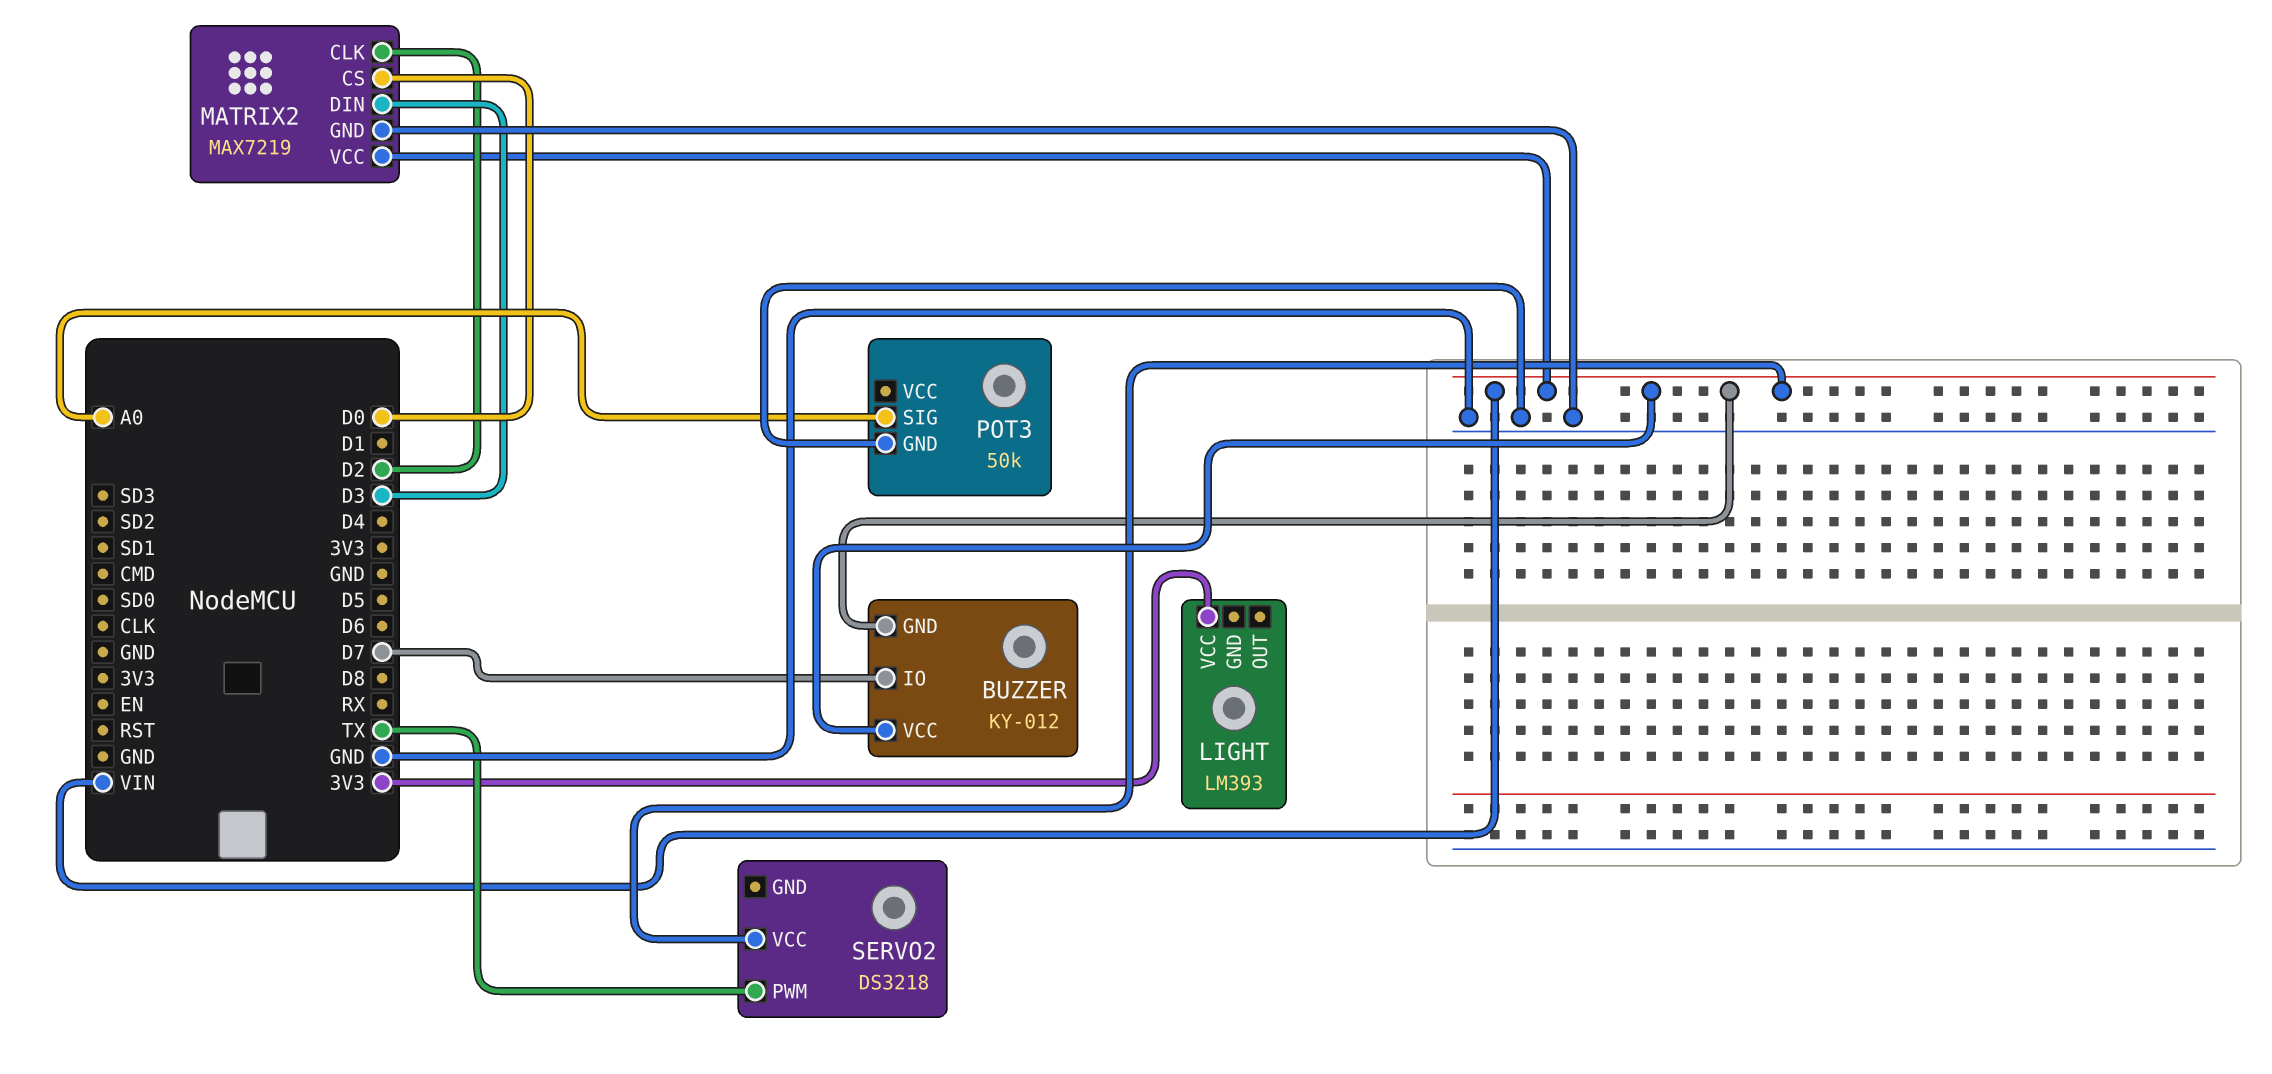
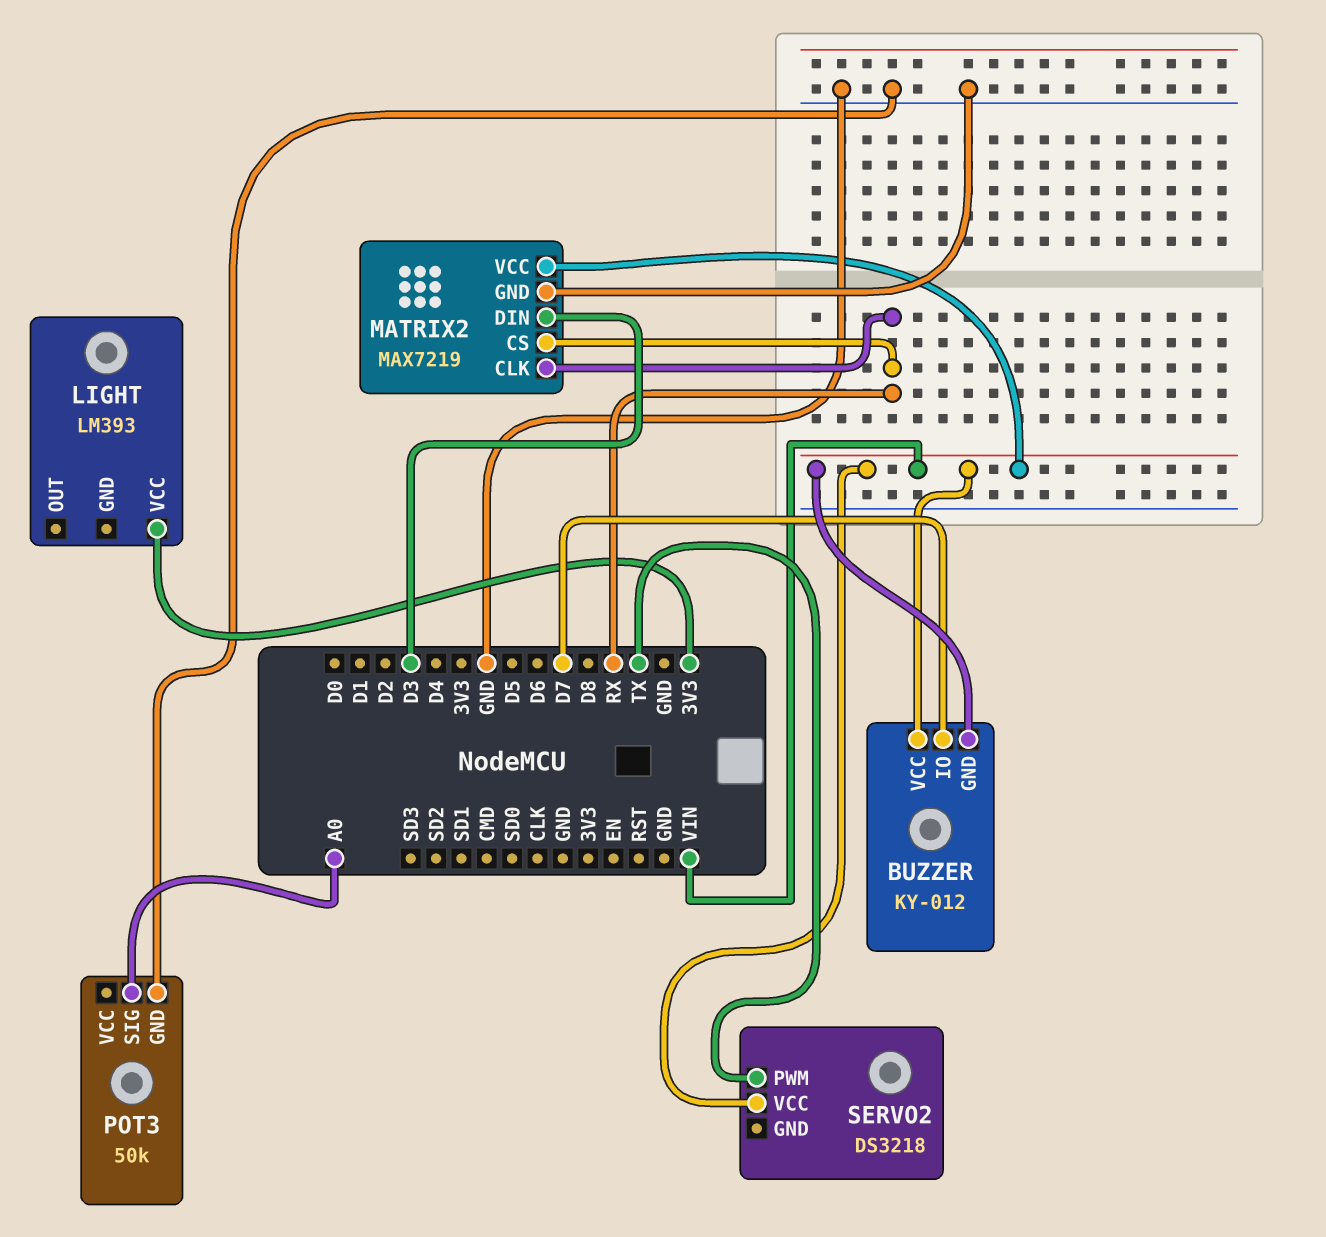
MATRIX2 pin CLK: D2 -> RX
MATRIX2 pin CS: D0 -> RX

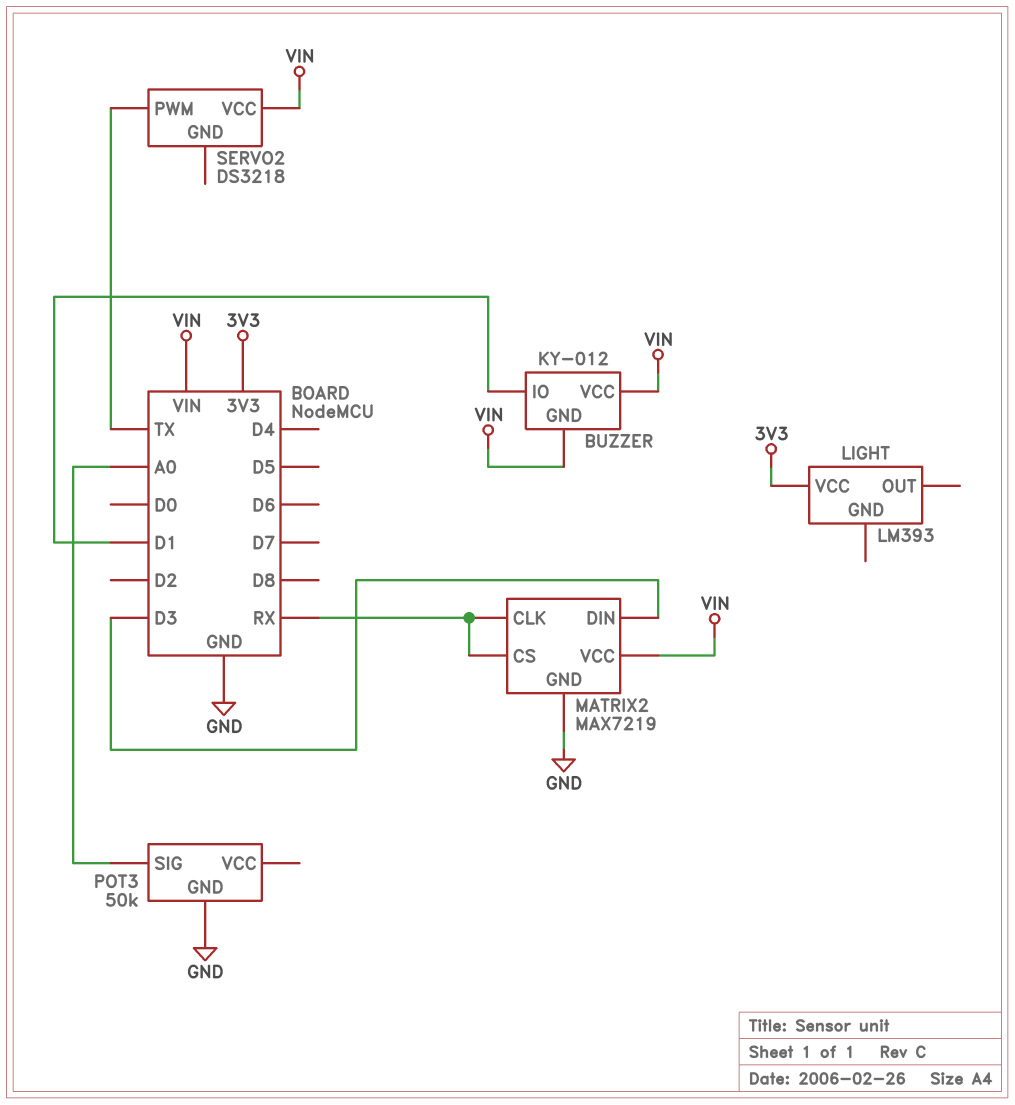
BUZZER pin IO: D7 -> D1

